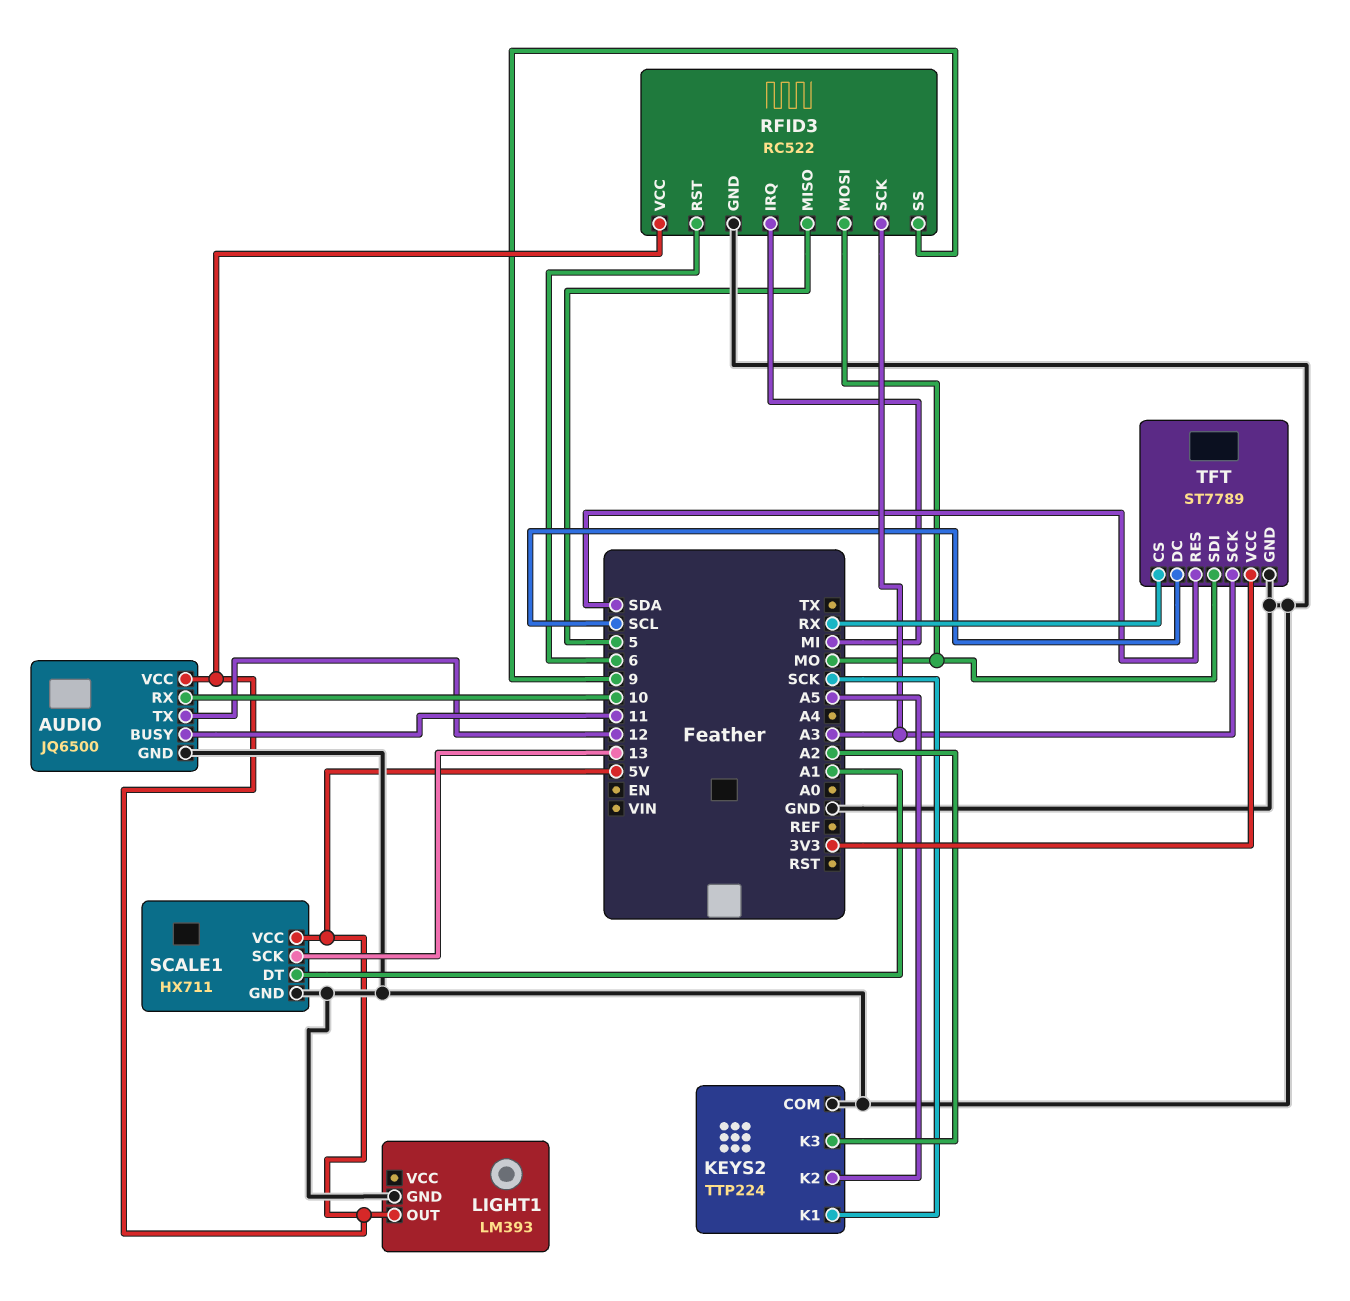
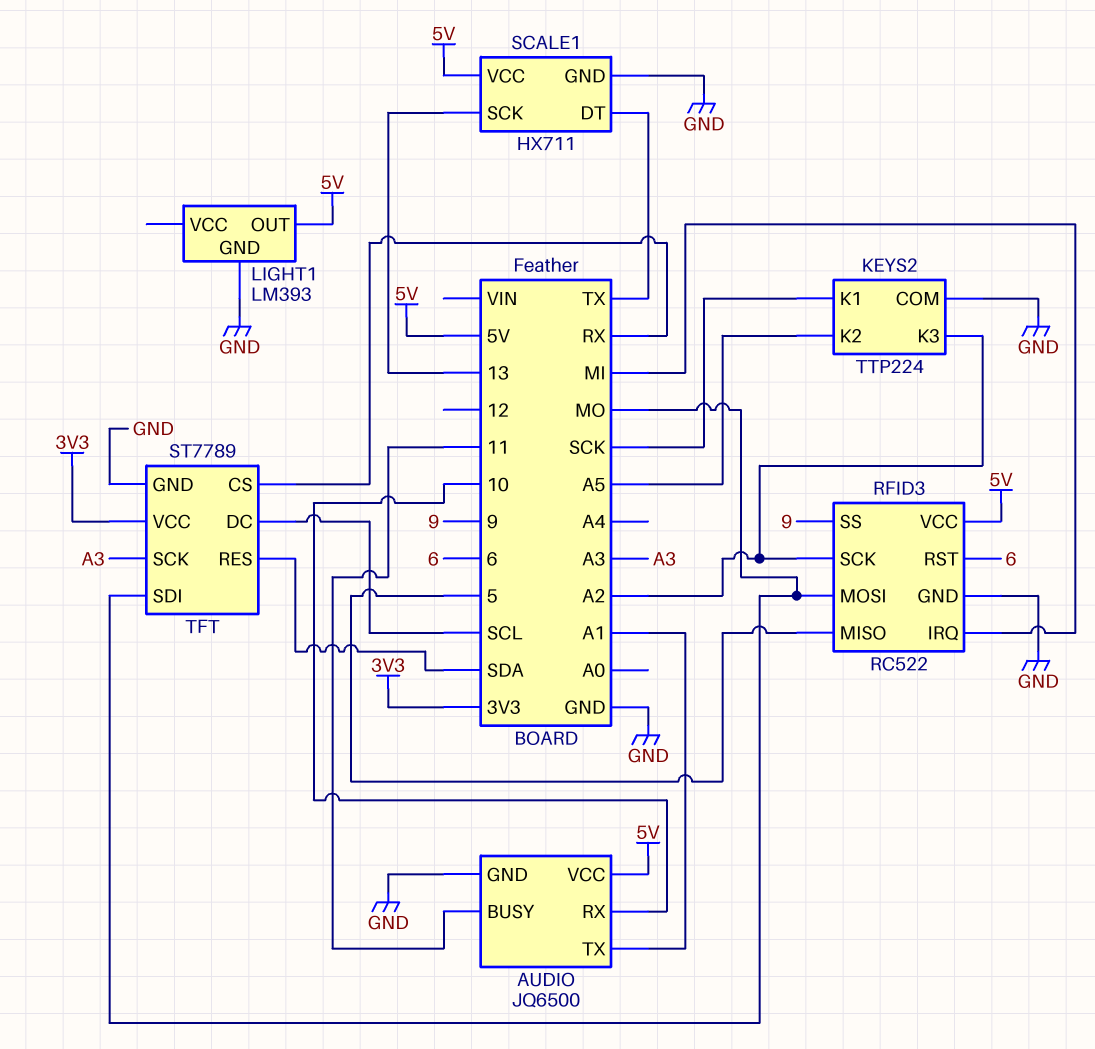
AUDIO pin TX: 12 -> A1
RFID3 pin SCK: A3 -> A2
SCALE1 pin DT: A1 -> TX

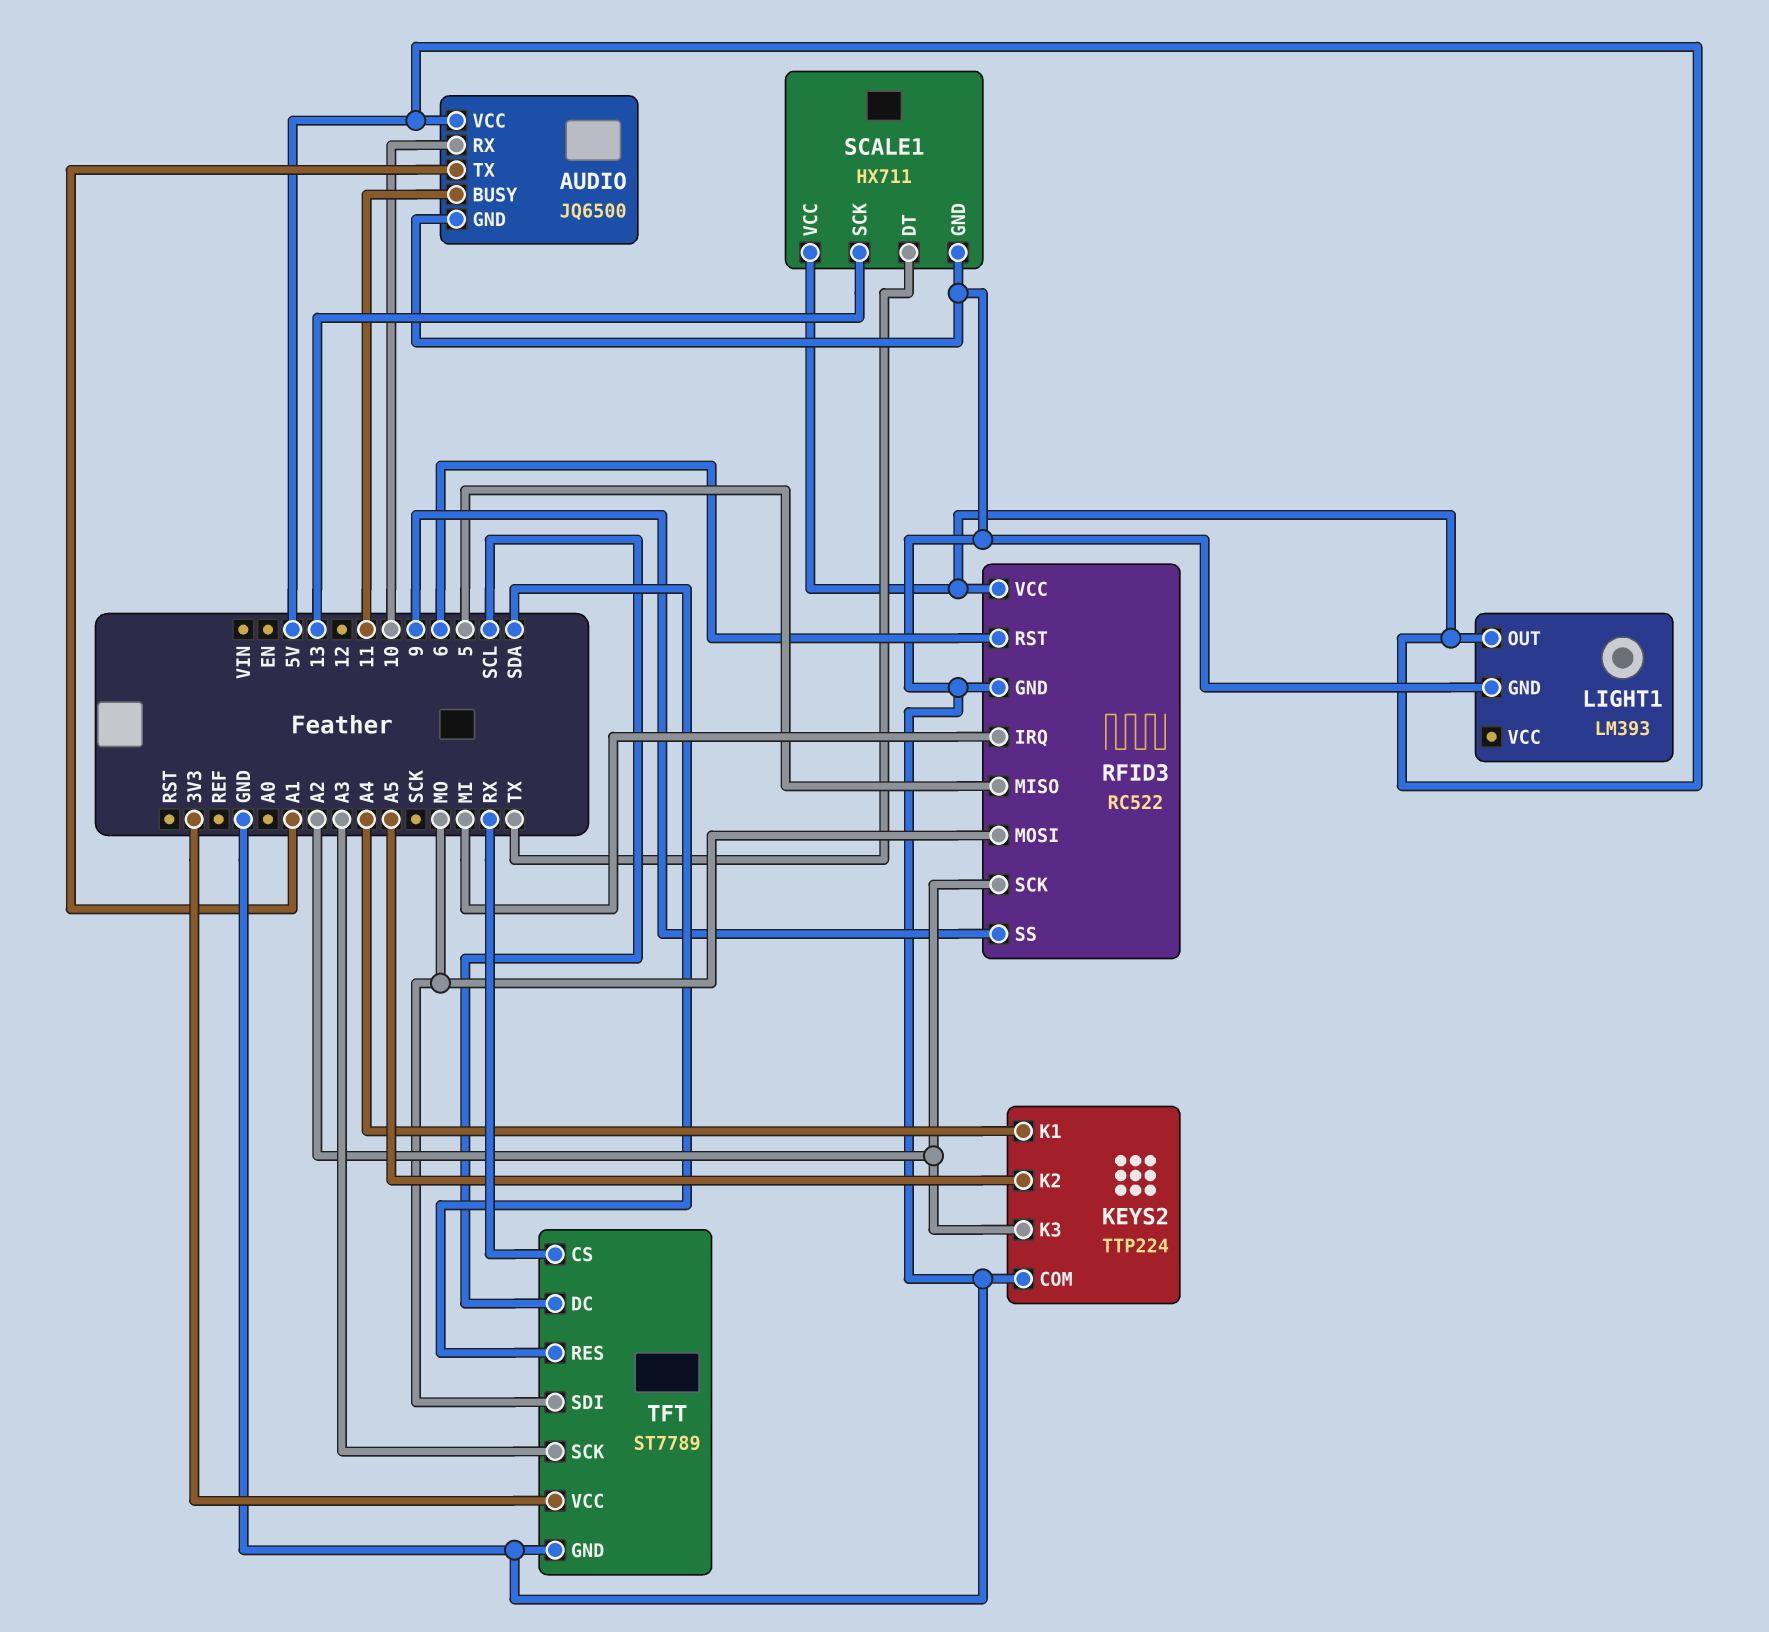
KEYS2 pin K1: SCK -> A4

